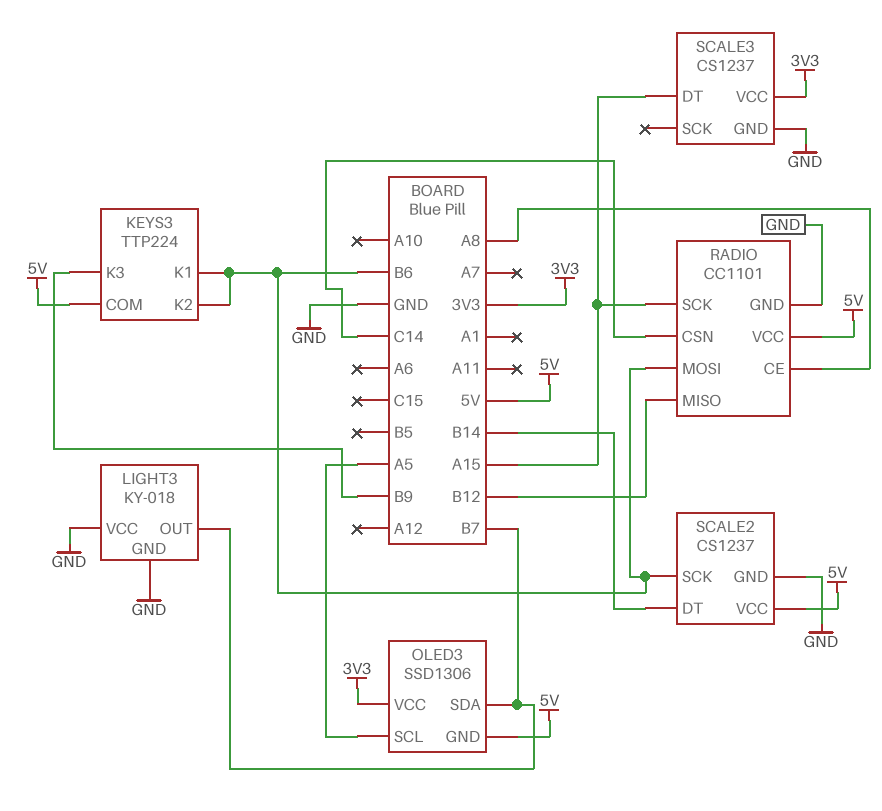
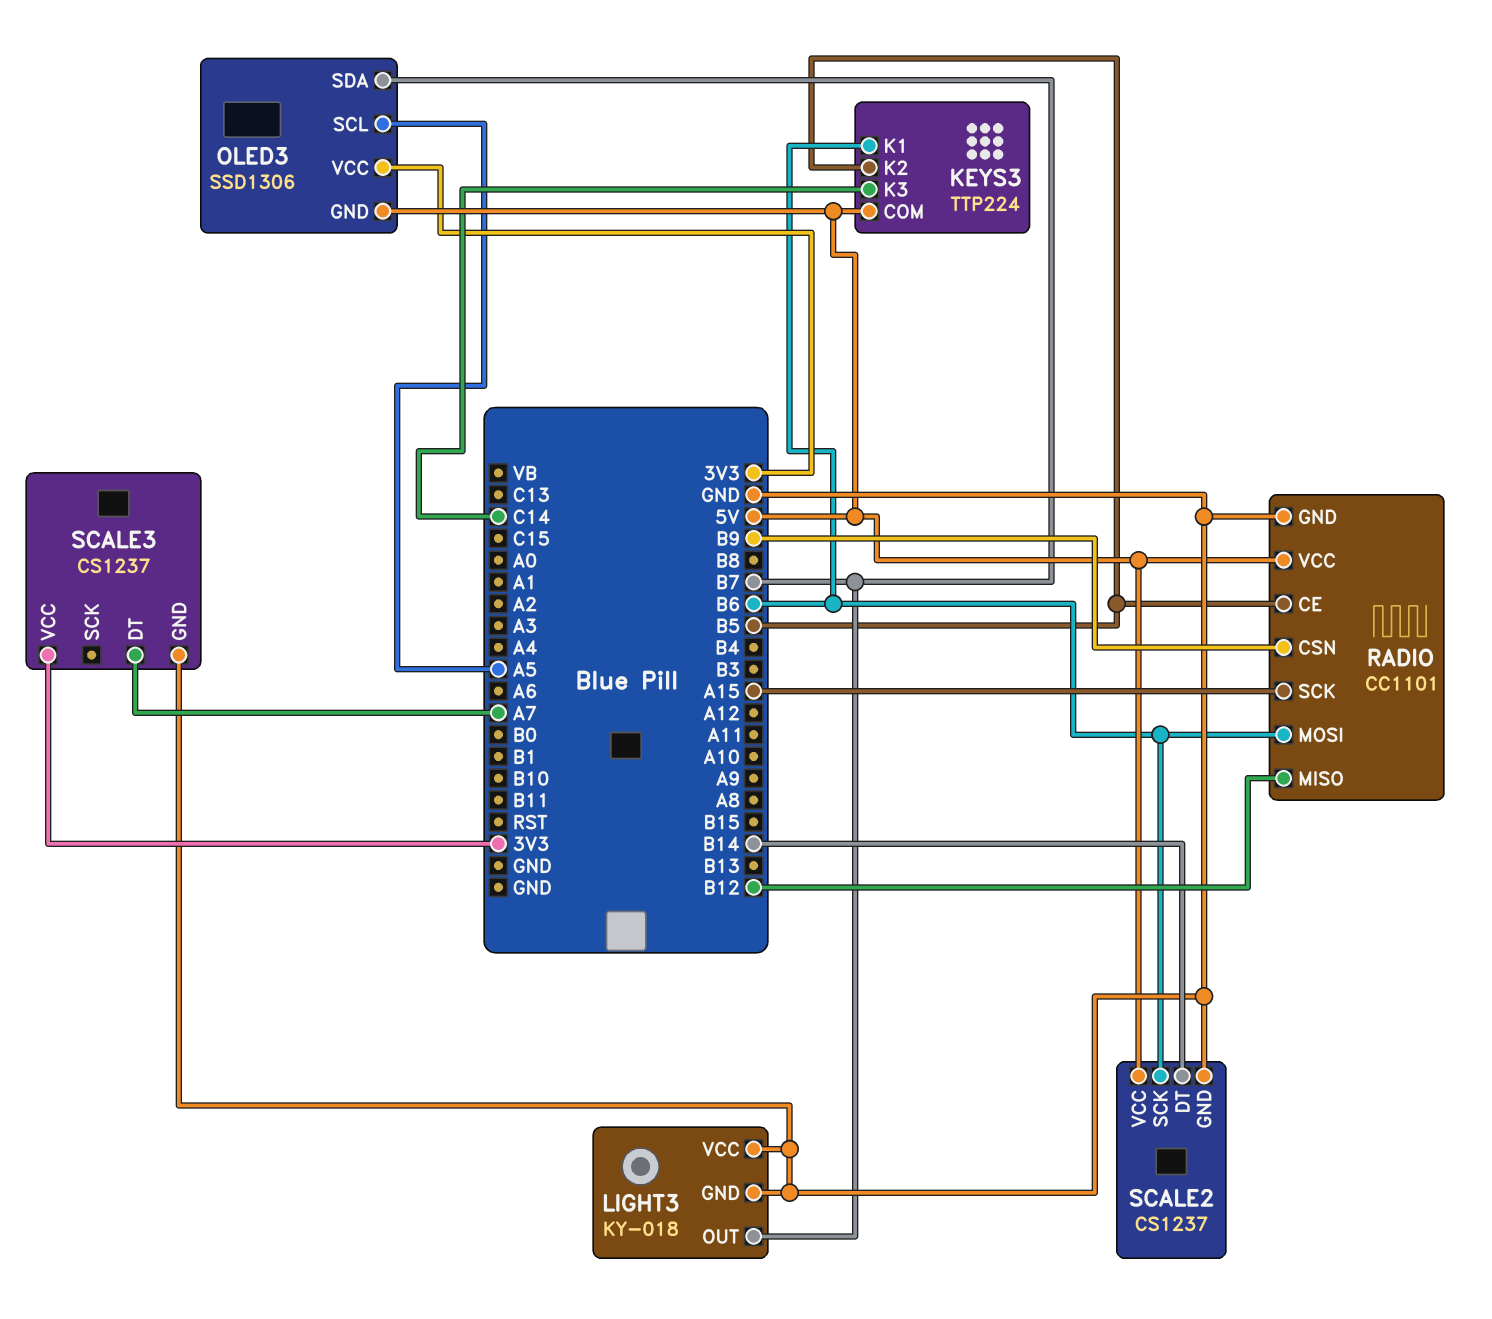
KEYS3 pin K2: B6 -> B5
KEYS3 pin K3: B9 -> C14
RADIO pin CE: A8 -> B5
RADIO pin CSN: C14 -> B9
SCALE3 pin DT: A15 -> A7

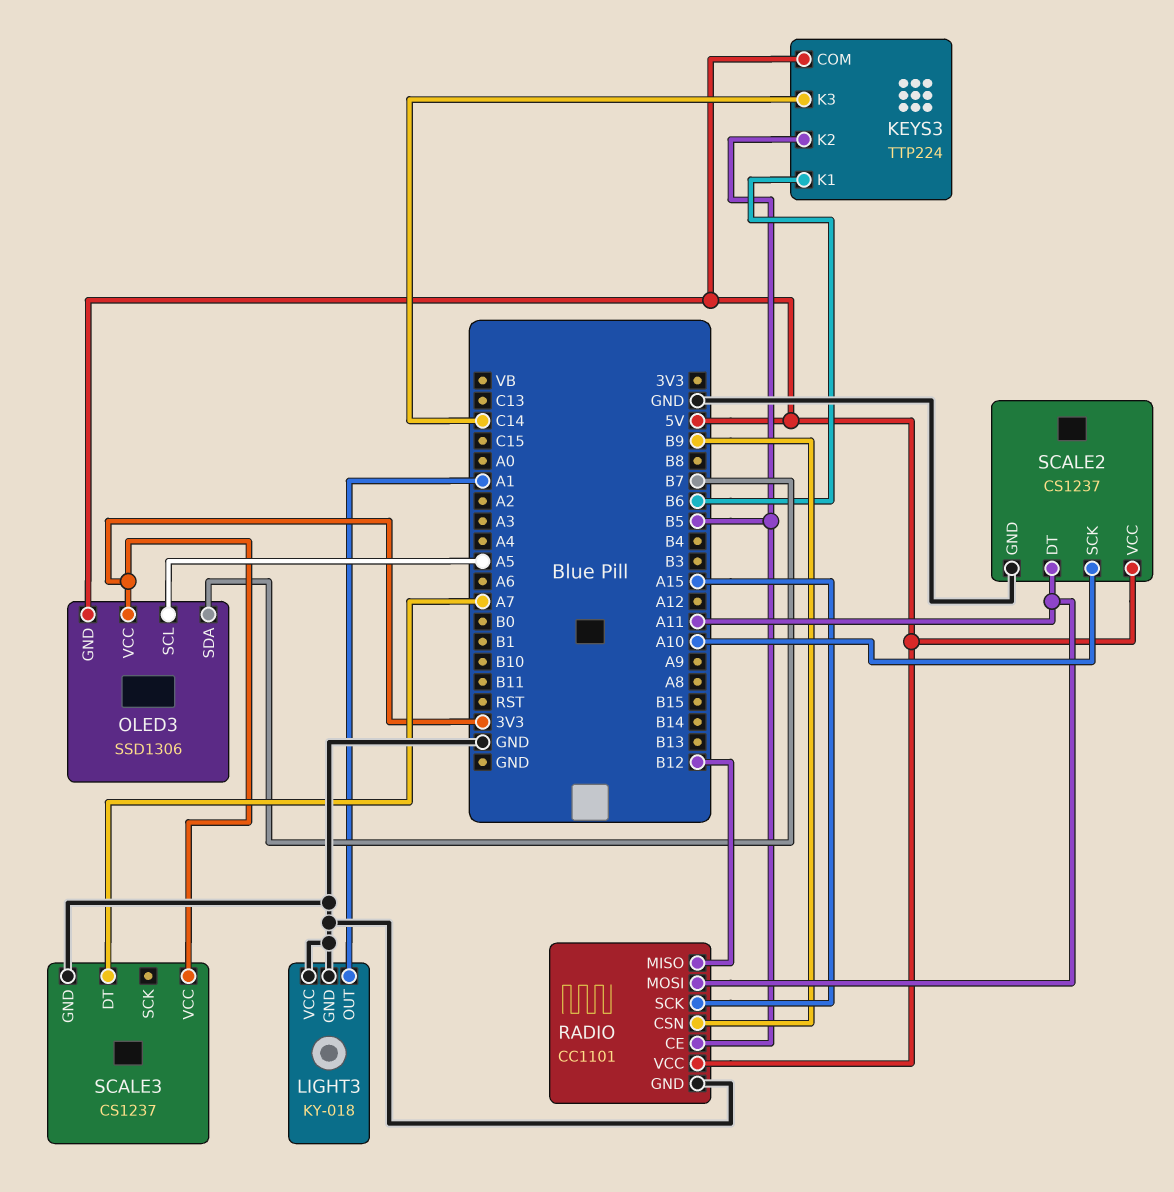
LIGHT3 pin OUT: B7 -> A1
RADIO pin MOSI: B6 -> A11
SCALE2 pin DT: B14 -> A11
SCALE2 pin SCK: B6 -> A10

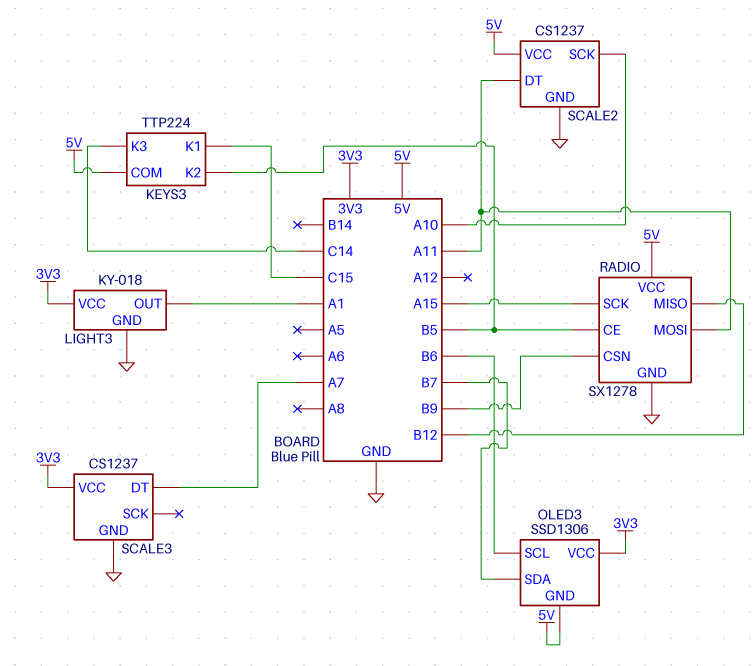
KEYS3 pin K1: B6 -> C15
LIGHT3 pin VCC: GND -> 3V3
OLED3 pin SCL: A5 -> B6
RADIO: CC1101 -> SX1278

